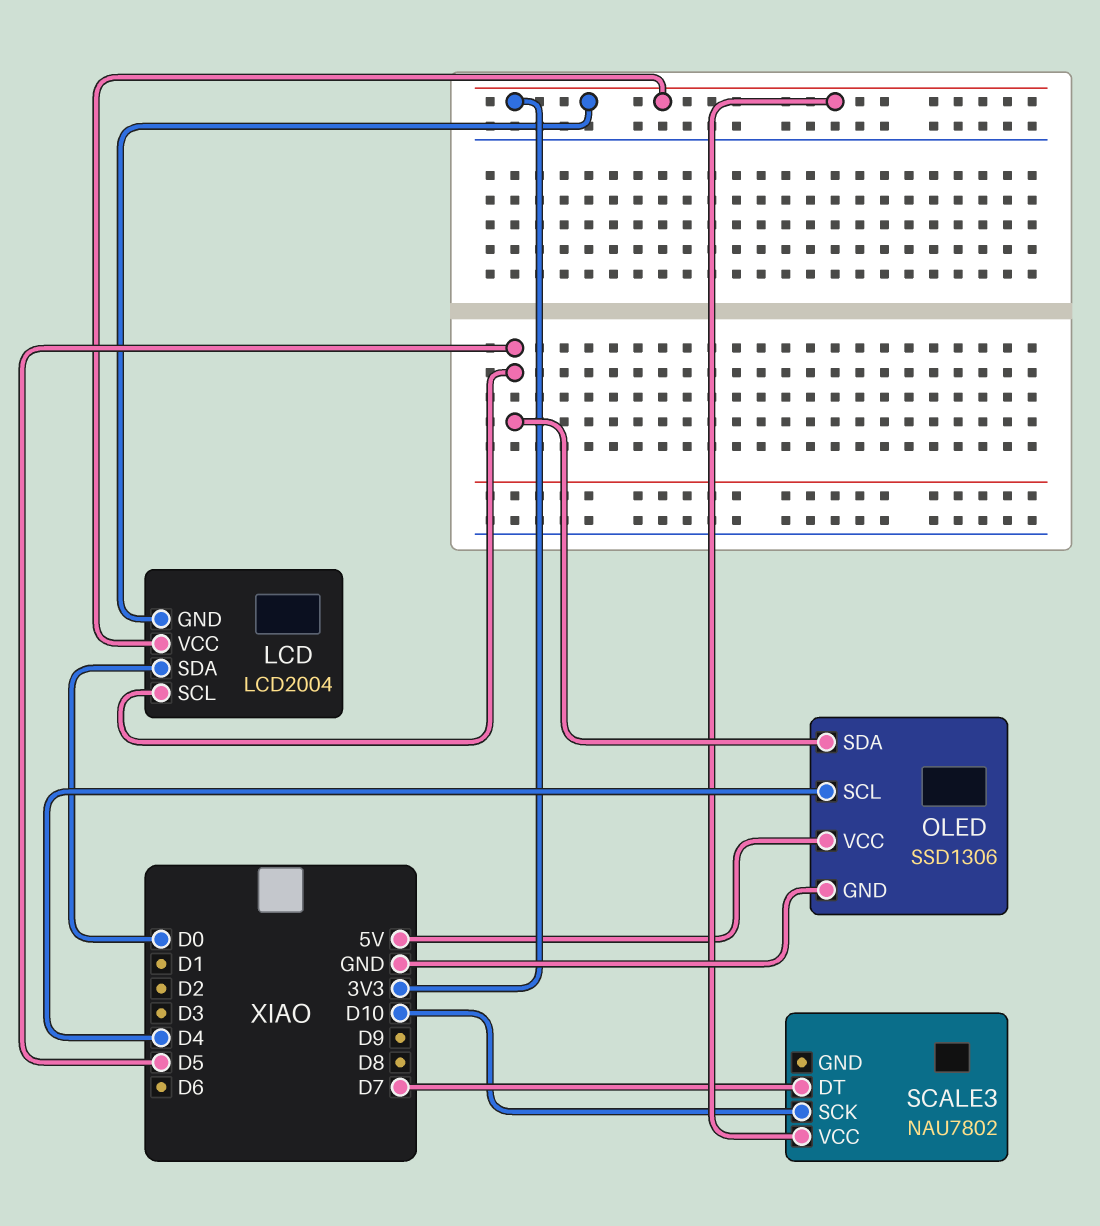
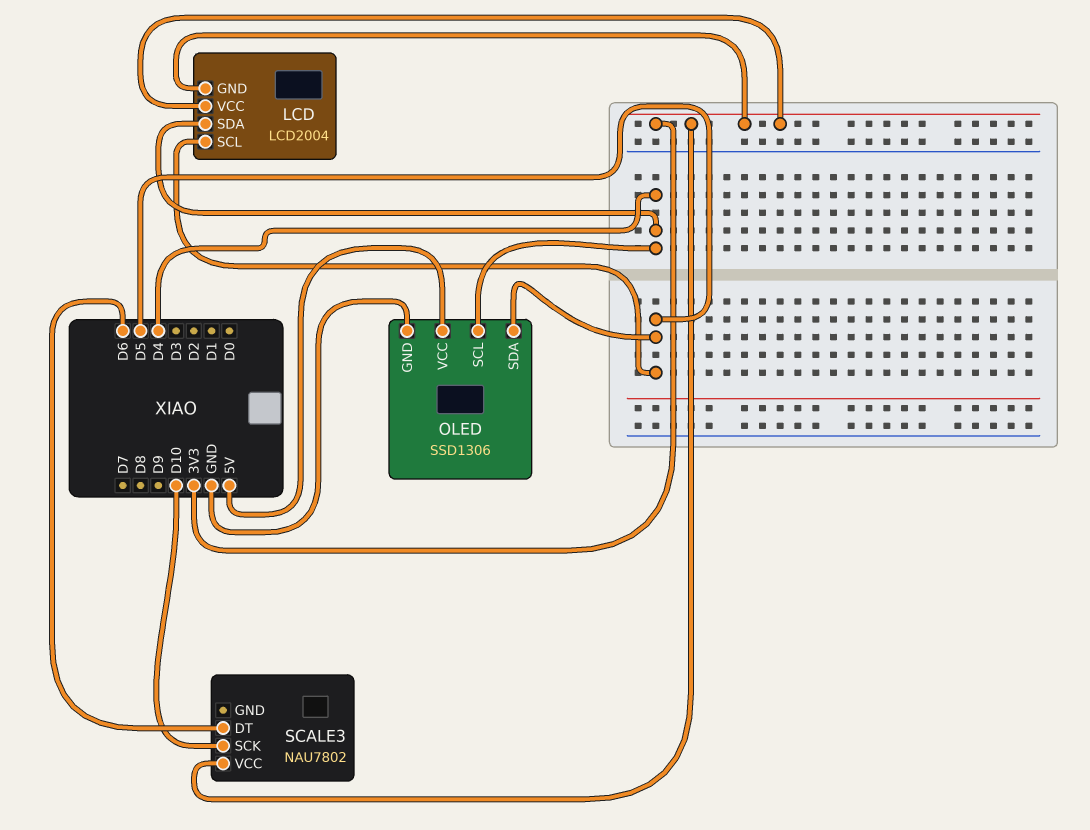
LCD pin SDA: D0 -> D4
SCALE3 pin DT: D7 -> D6

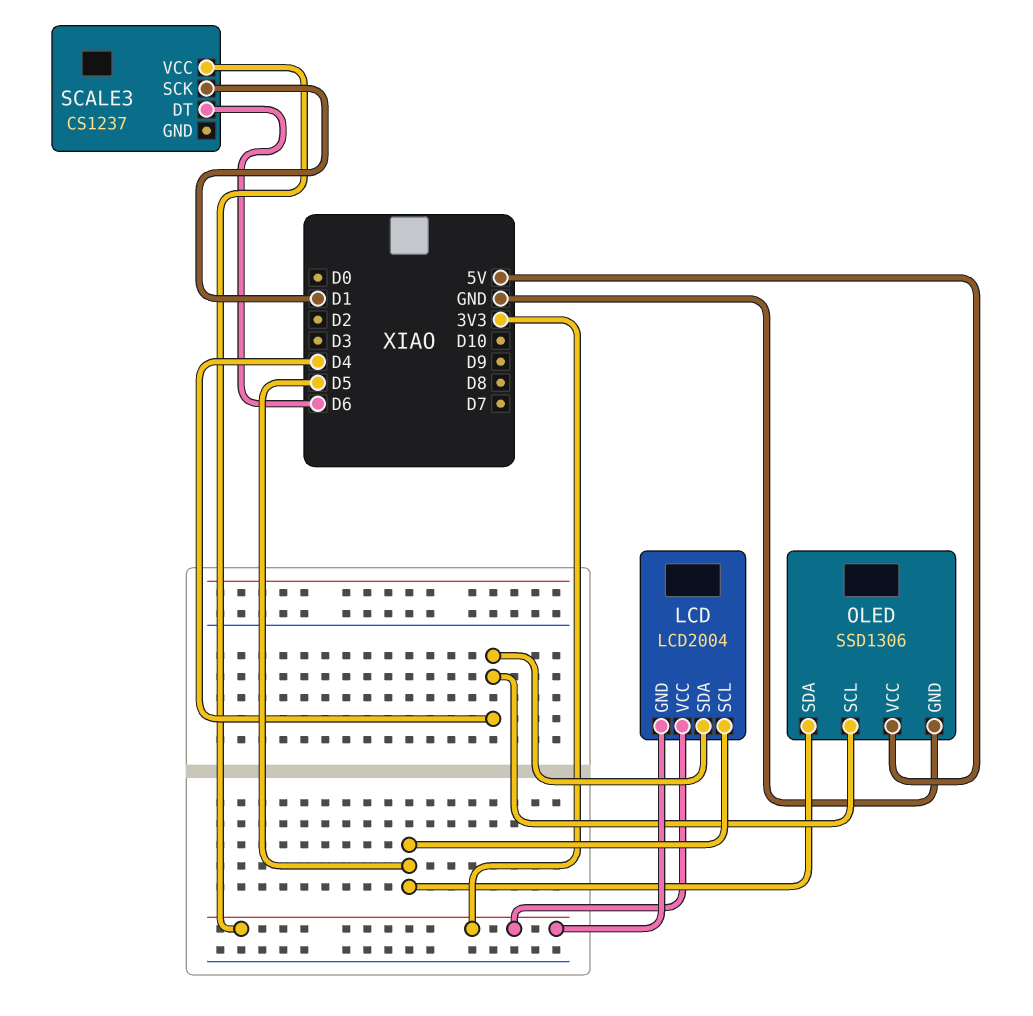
SCALE3: NAU7802 -> CS1237
SCALE3 pin SCK: D10 -> D1

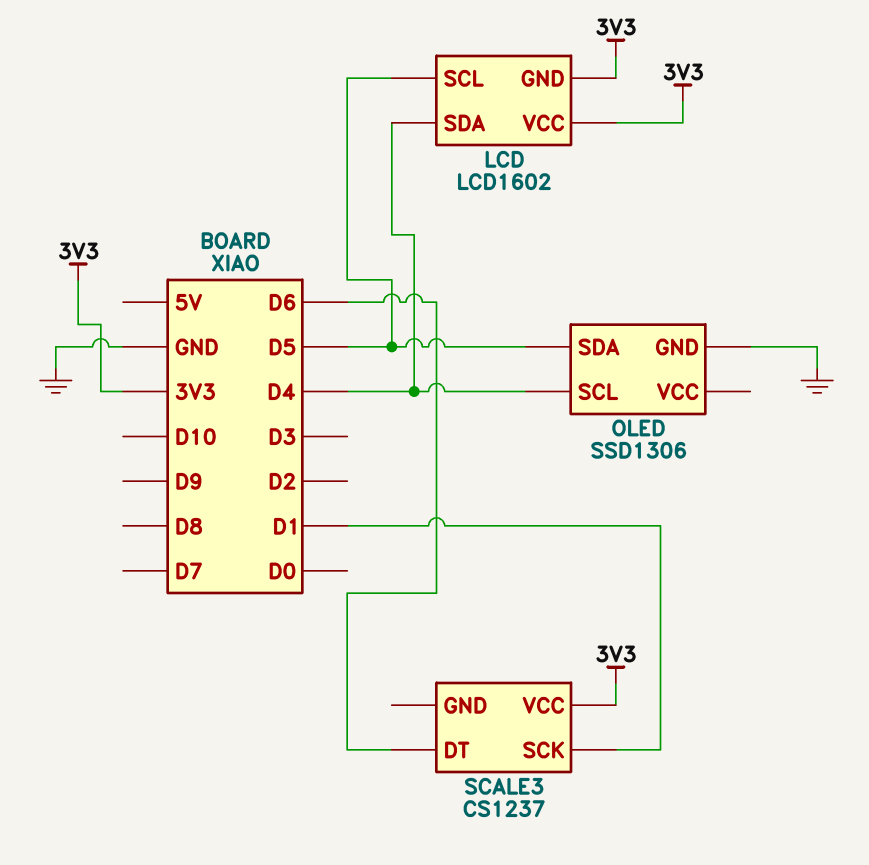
LCD: LCD2004 -> LCD1602
OLED pin VCC: 5V -> none

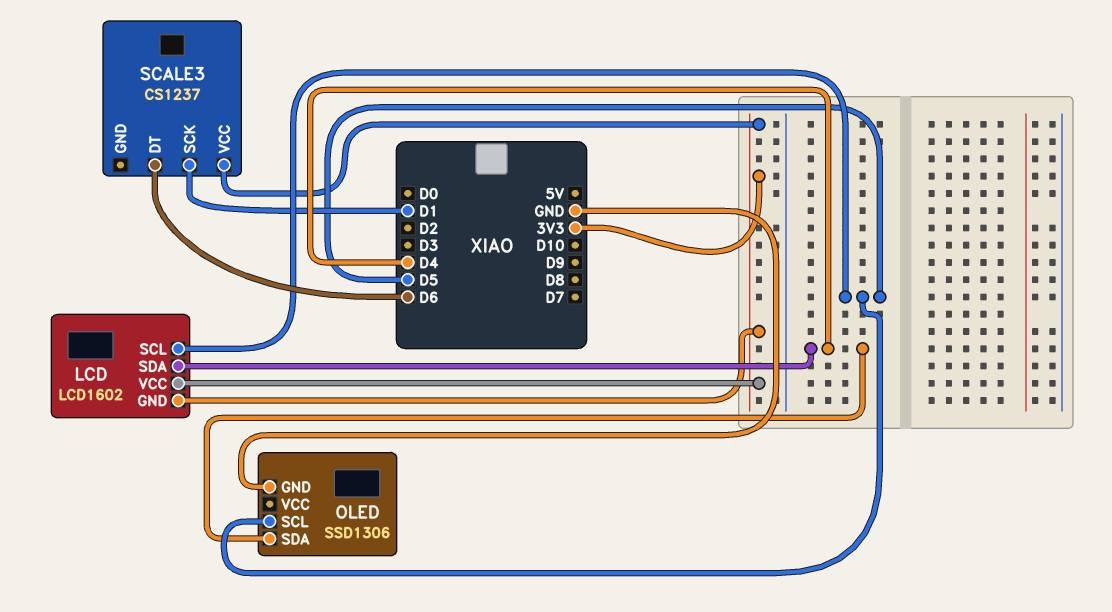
OLED pin SCL: D4 -> D5
OLED pin SDA: D5 -> D4

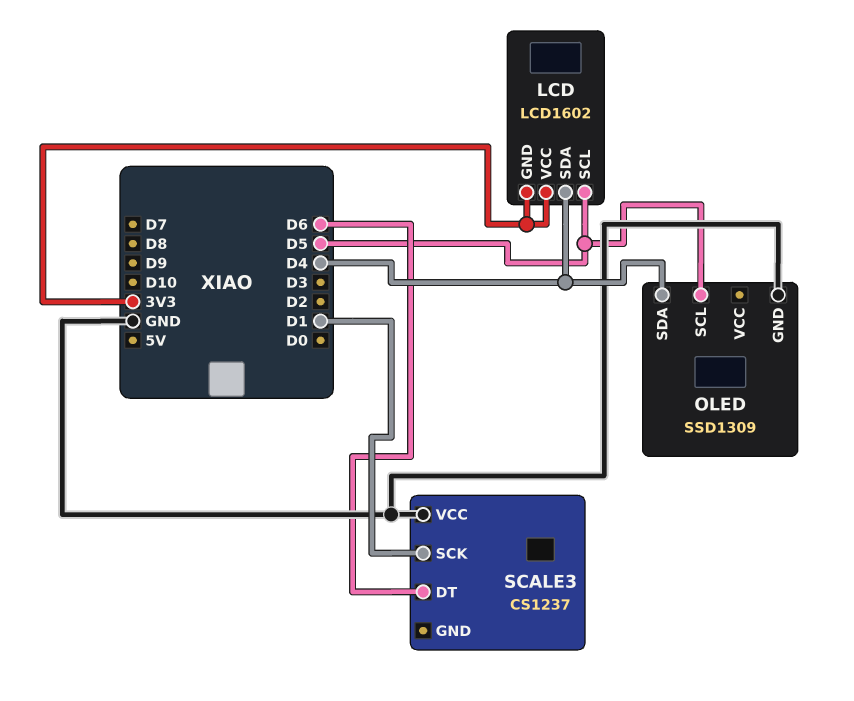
OLED: SSD1306 -> SSD1309
SCALE3 pin VCC: 3V3 -> GND

